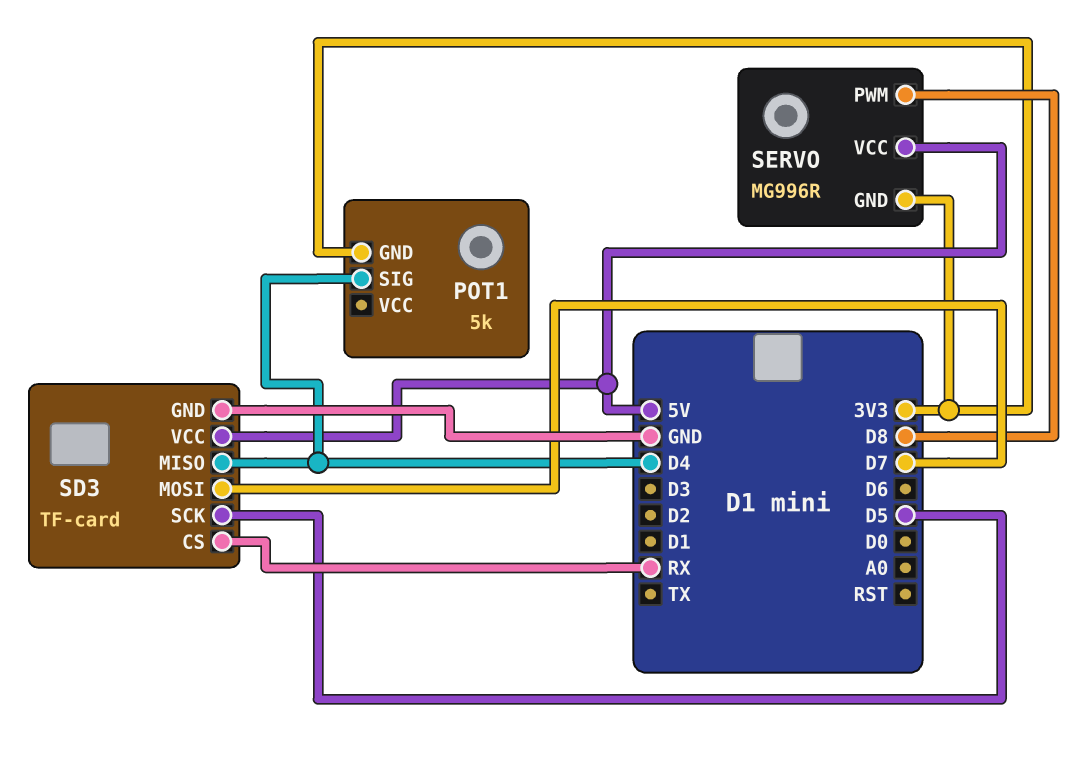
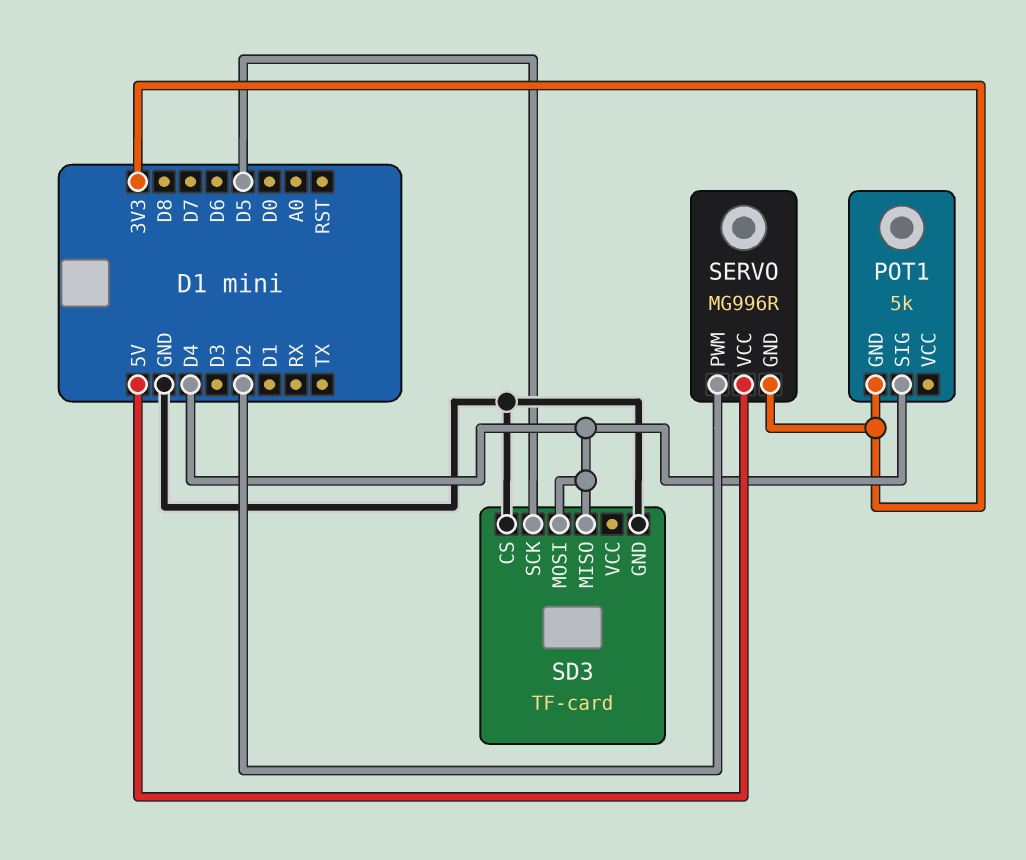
SD3 pin CS: RX -> GND
SD3 pin MOSI: D7 -> D4
SD3 pin VCC: 5V -> none
SERVO pin PWM: D8 -> D2

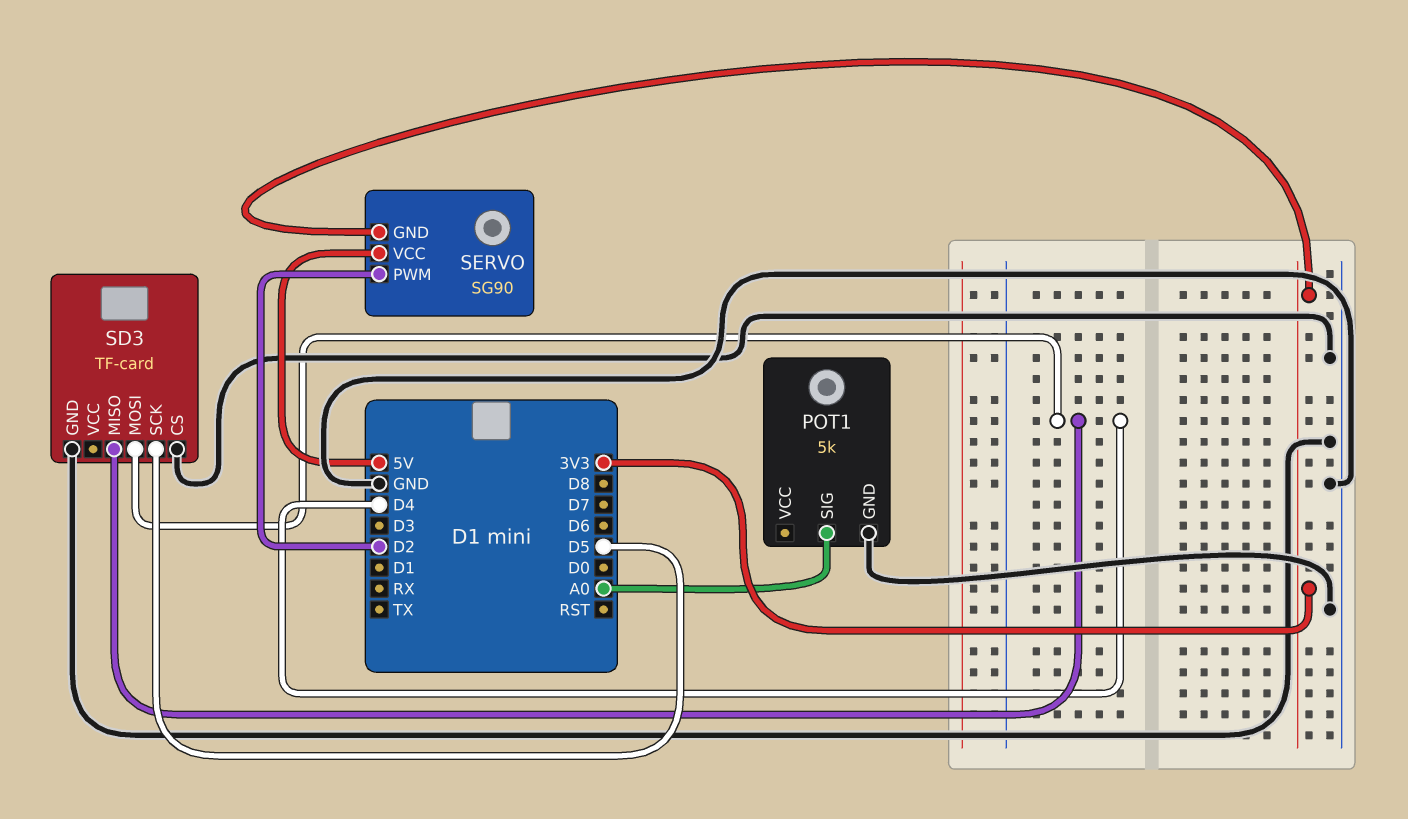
POT1 pin GND: 3V3 -> GND
POT1 pin SIG: D4 -> A0
SERVO: MG996R -> SG90

